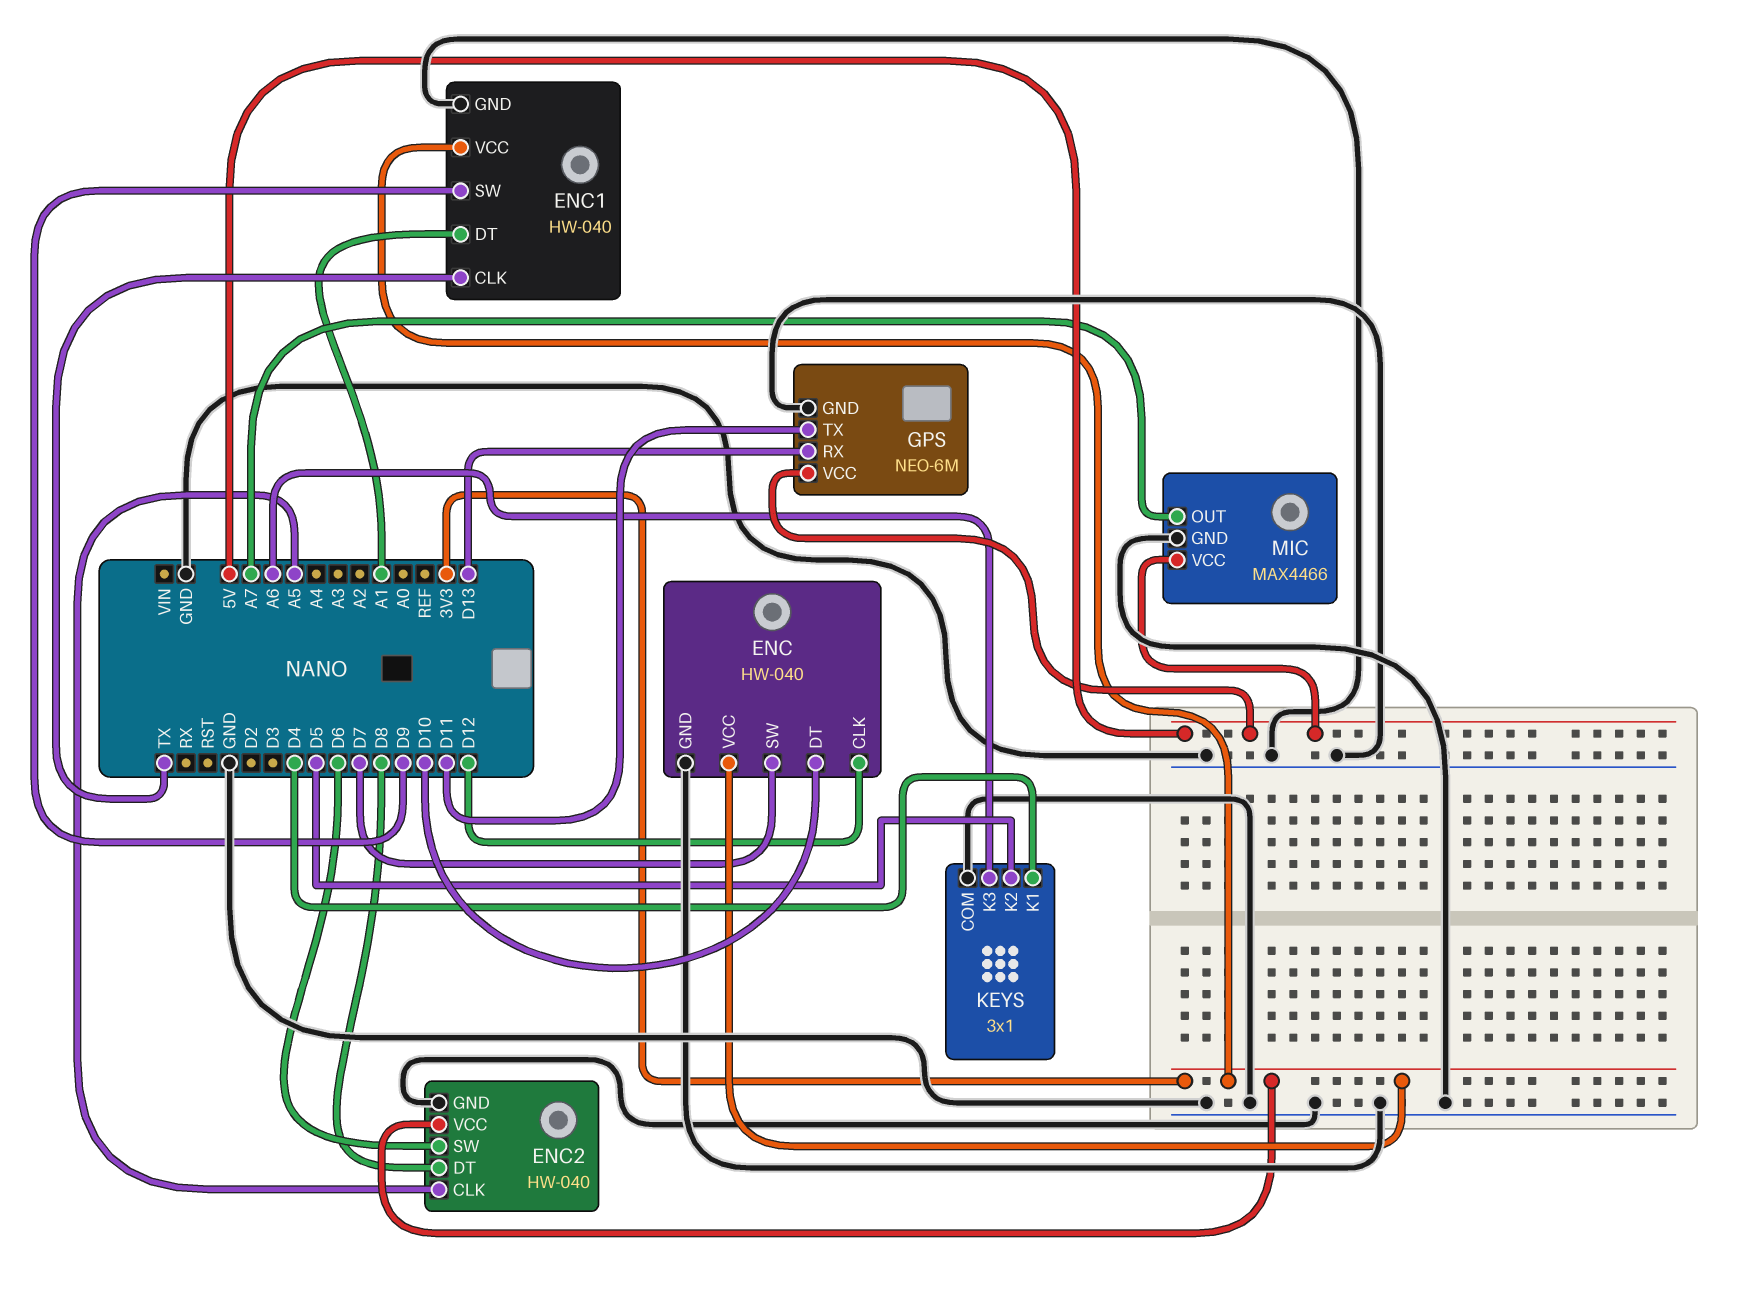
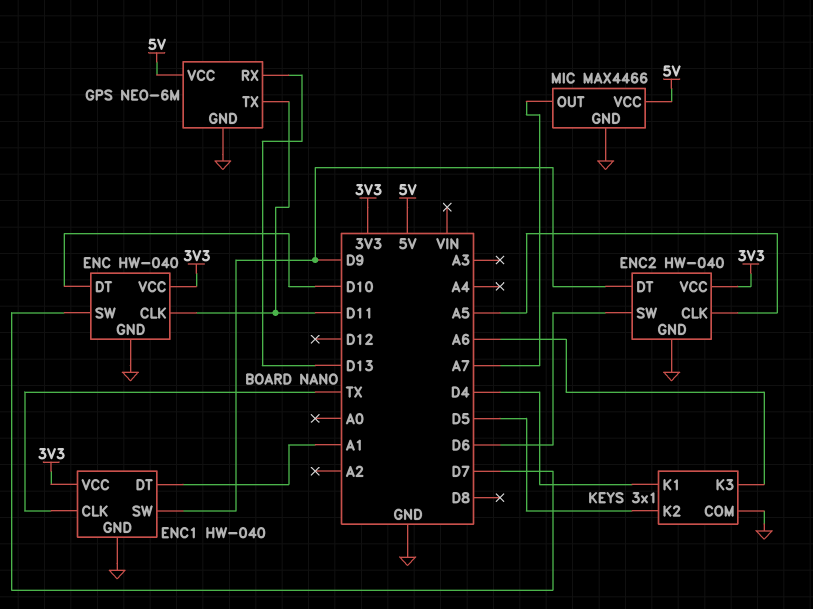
ENC pin CLK: D12 -> D11
ENC2 pin DT: D8 -> D9

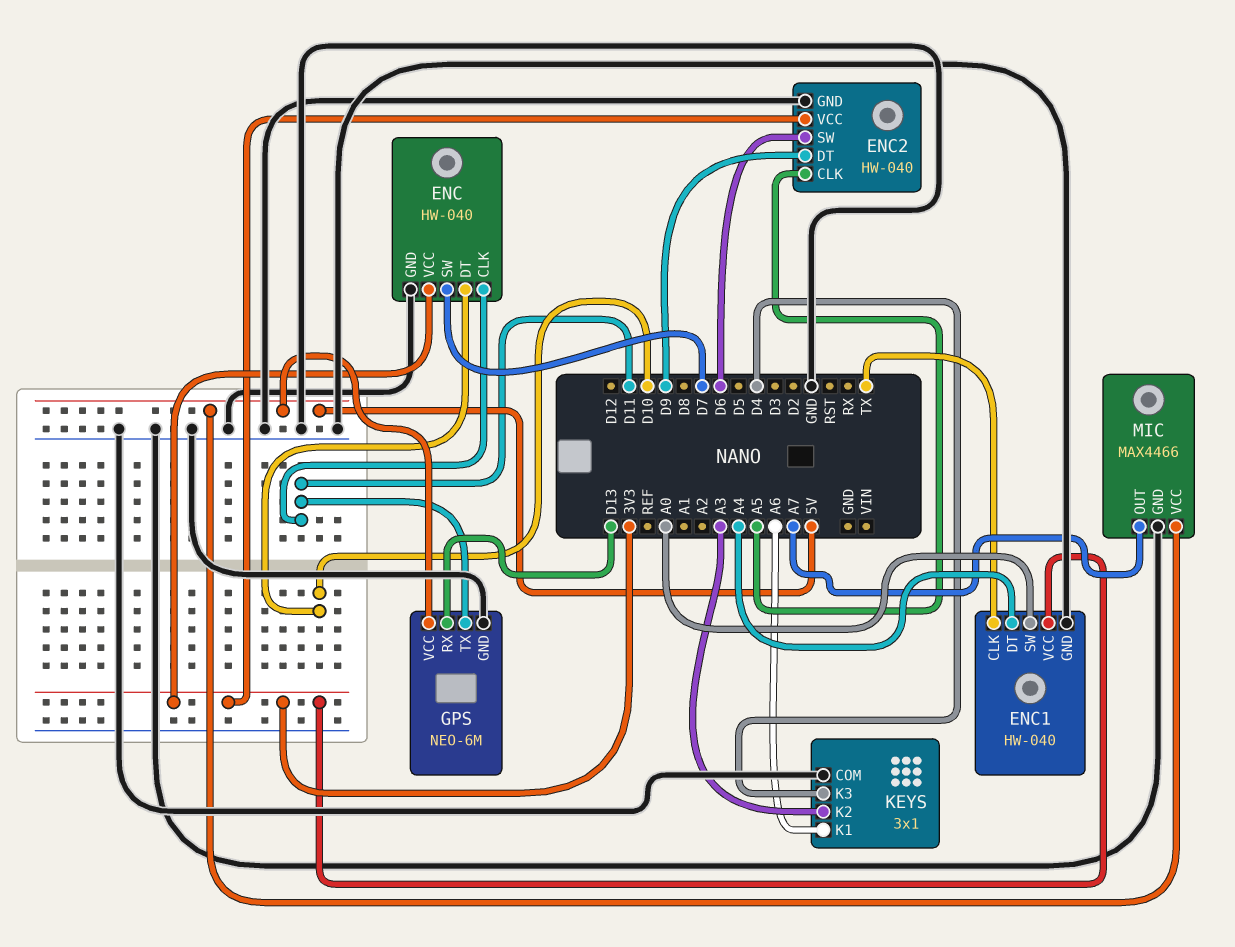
ENC1 pin DT: A1 -> A4
ENC1 pin SW: D9 -> A0
KEYS pin K1: D4 -> A6
KEYS pin K2: D5 -> A3
KEYS pin K3: A6 -> D4

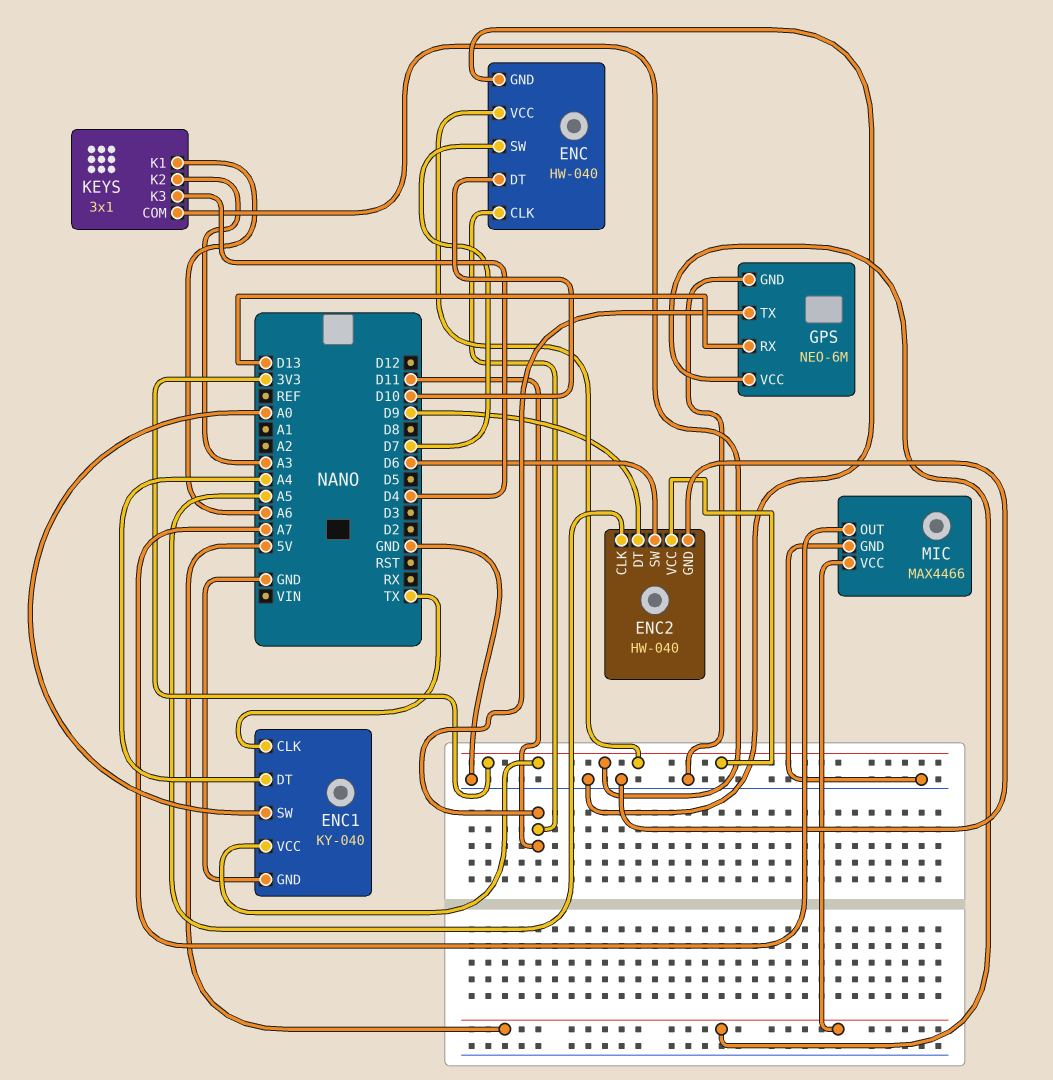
ENC1: HW-040 -> KY-040
KEYS pin COM: GND -> 3V3

